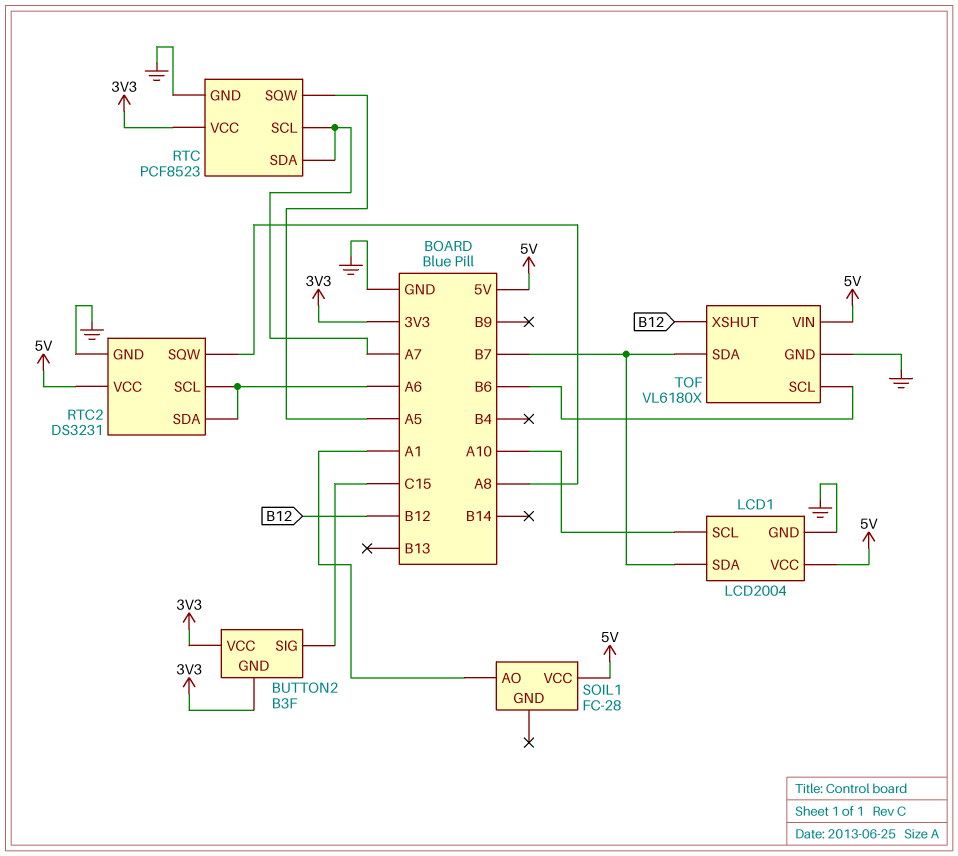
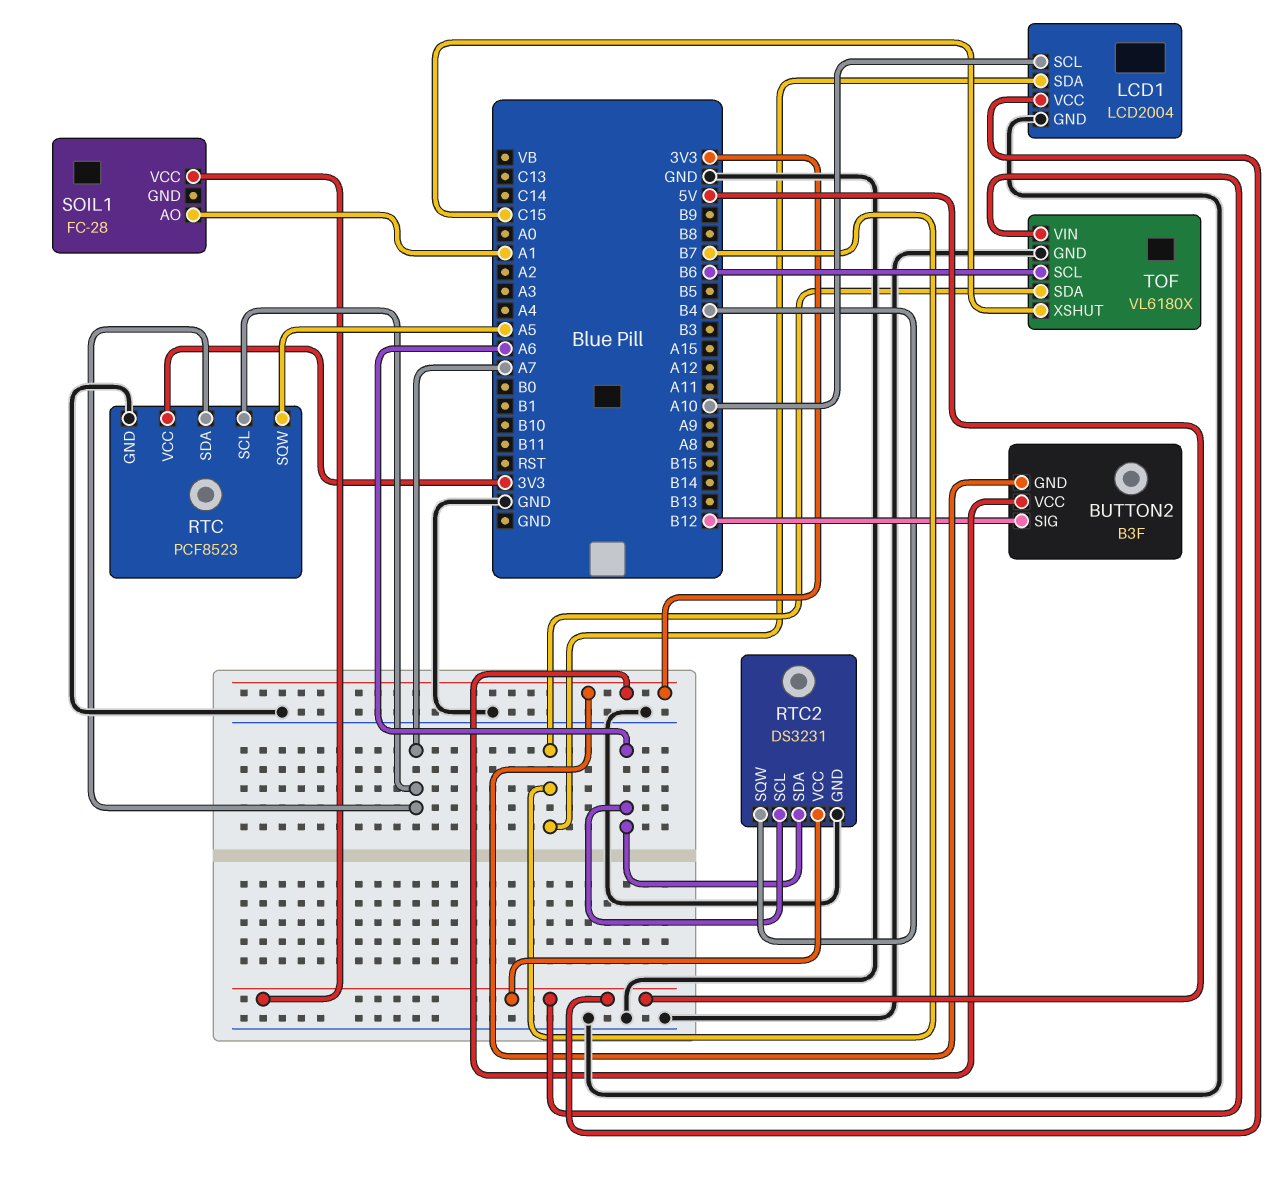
BUTTON2 pin SIG: C15 -> B12
RTC2 pin SQW: A8 -> B4
TOF pin XSHUT: B12 -> C15

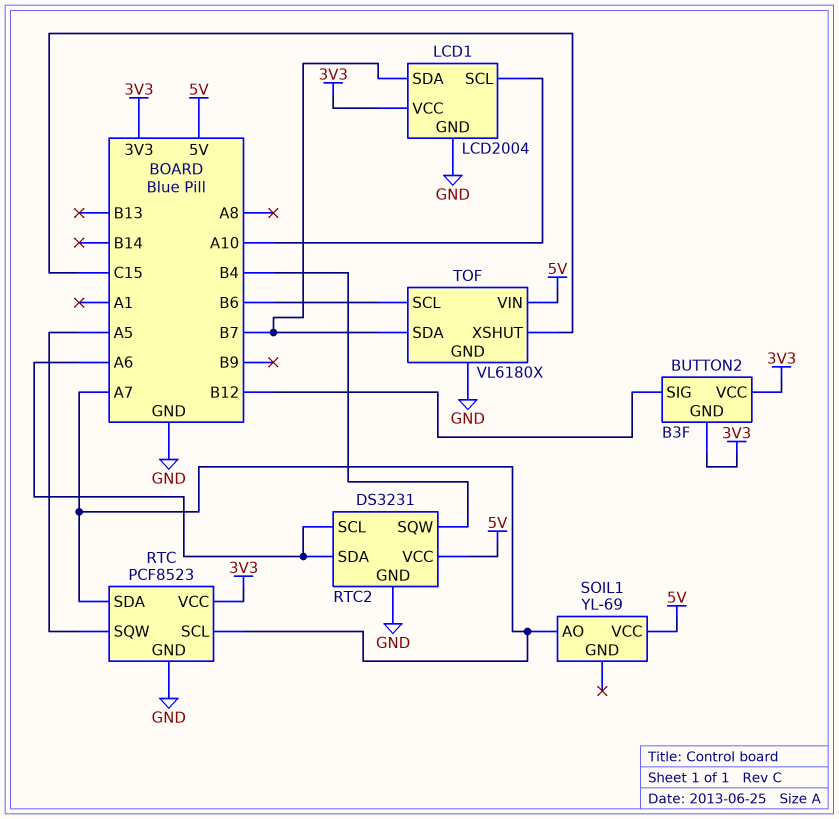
LCD1 pin VCC: 5V -> 3V3
SOIL1: FC-28 -> YL-69
SOIL1 pin AO: A1 -> A7

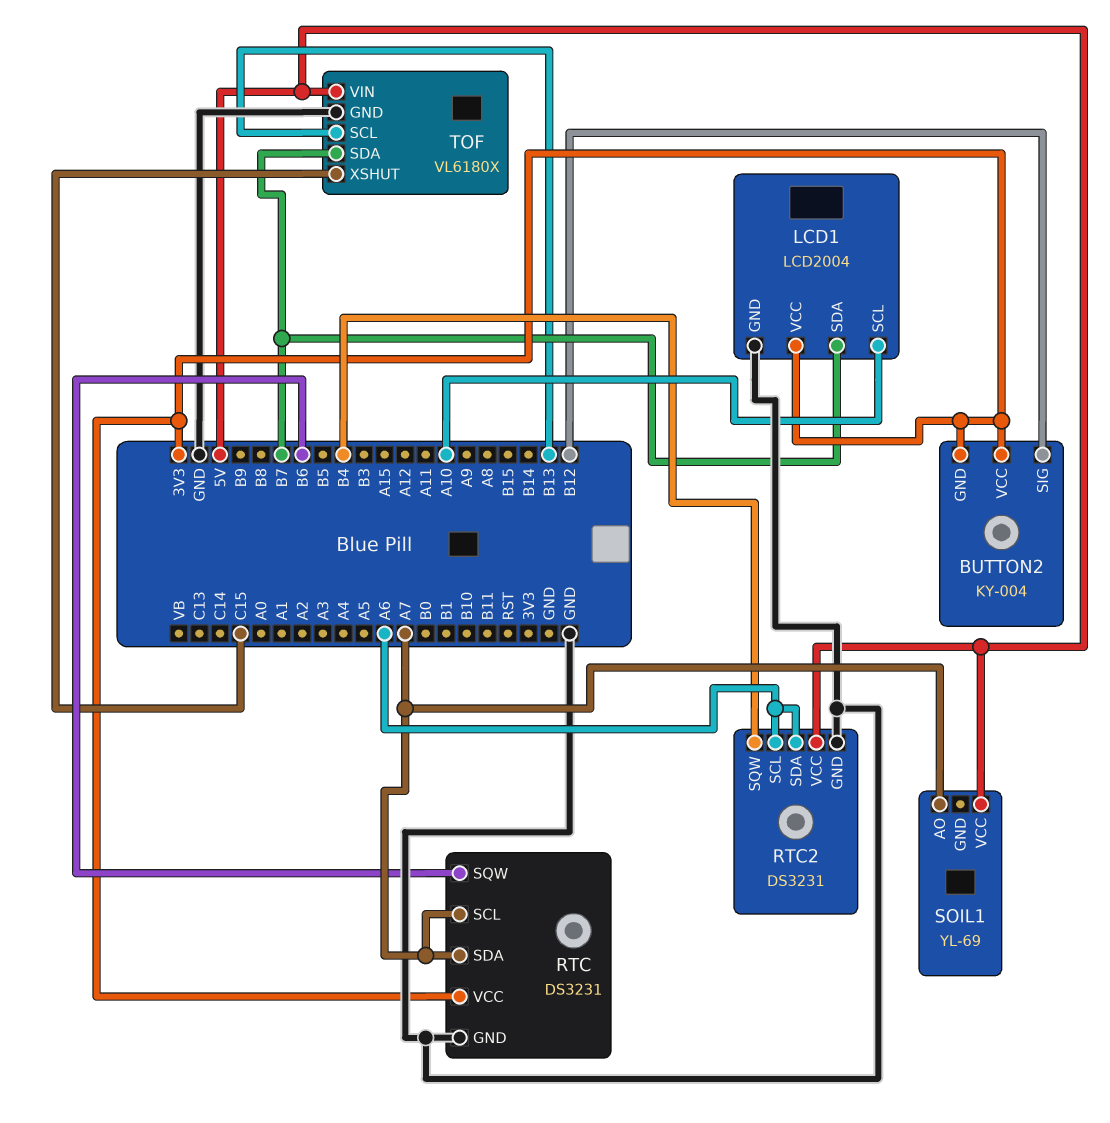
BUTTON2: B3F -> KY-004
RTC: PCF8523 -> DS3231
RTC pin SQW: A5 -> B6
TOF pin SCL: B6 -> B13

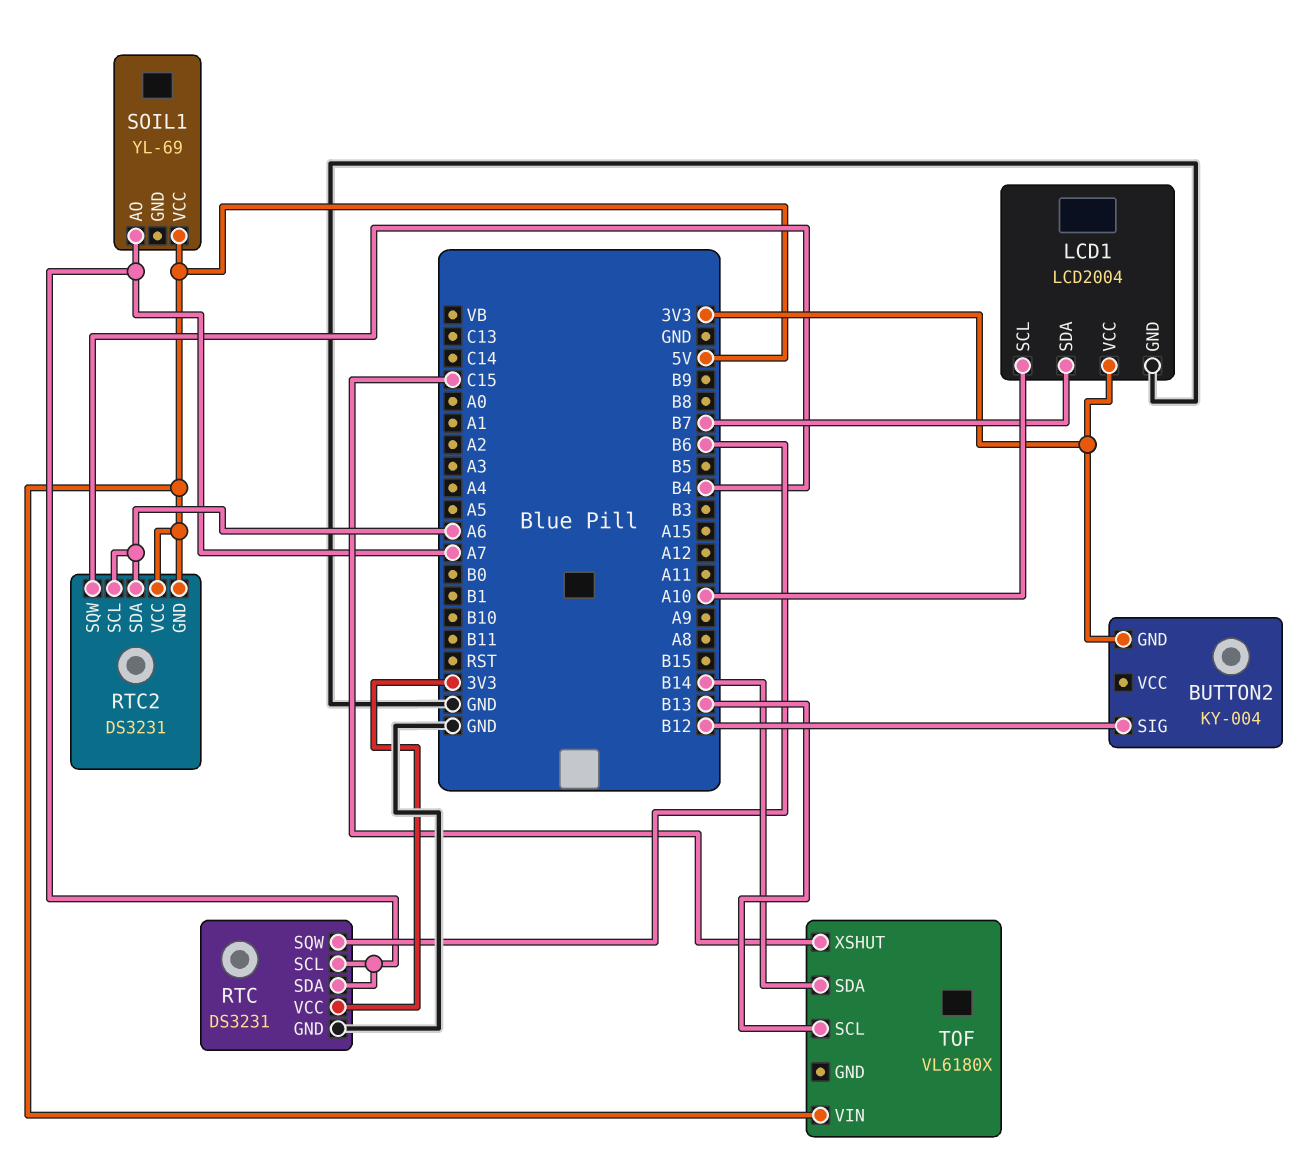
BUTTON2 pin VCC: 3V3 -> none
RTC2 pin GND: GND -> 5V
TOF pin GND: GND -> none
TOF pin SDA: B7 -> B14

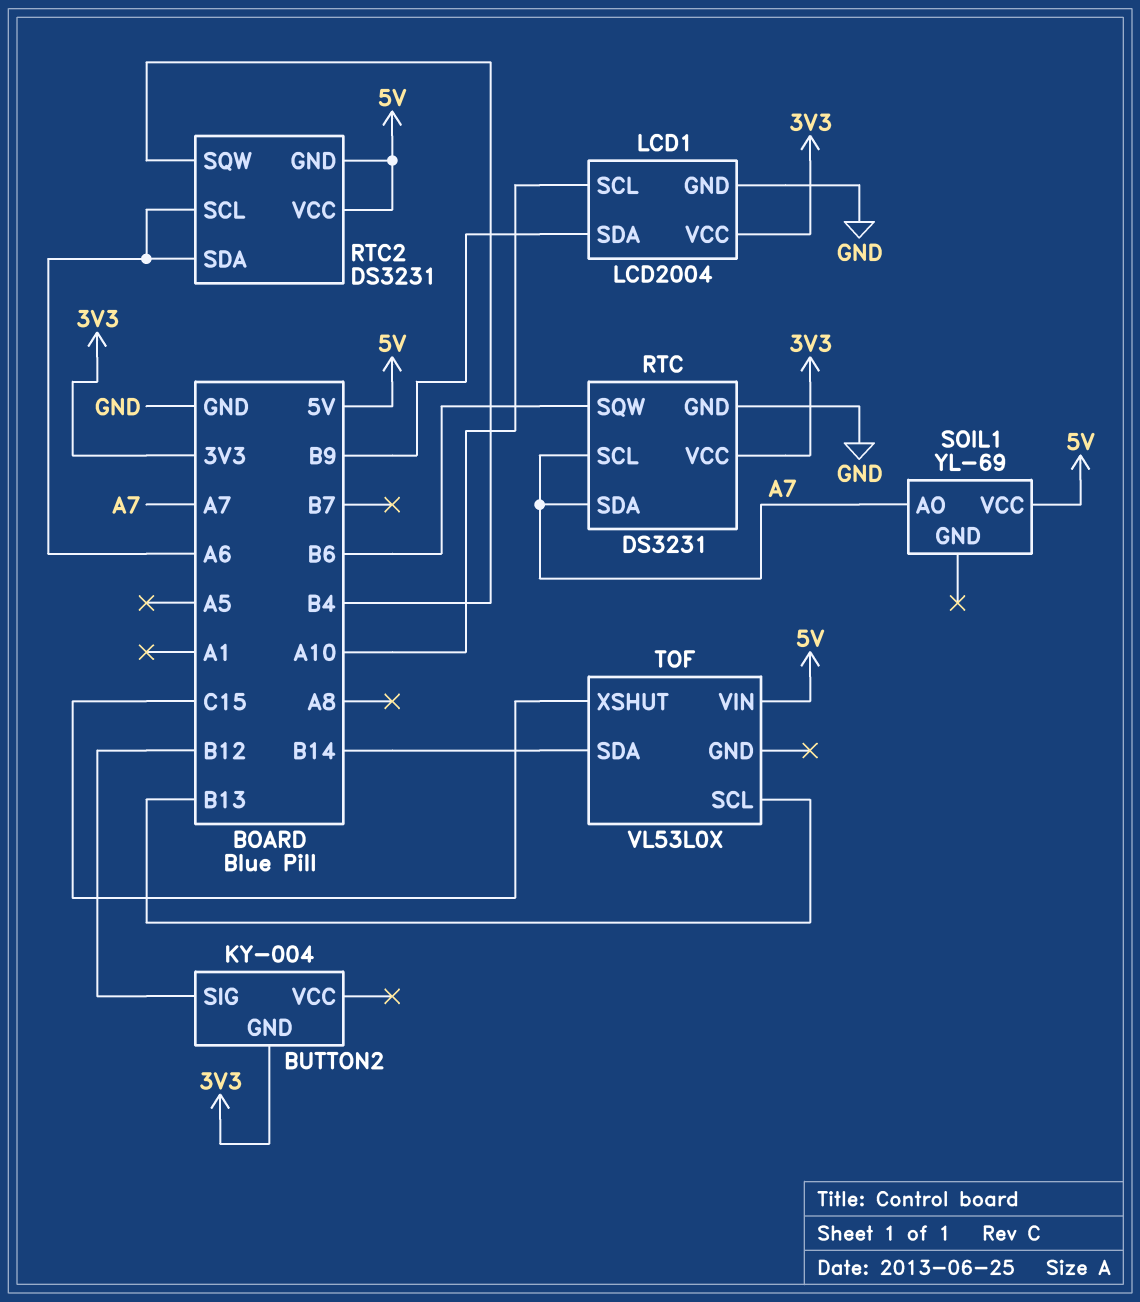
LCD1 pin SDA: B7 -> B9
TOF: VL6180X -> VL53L0X

